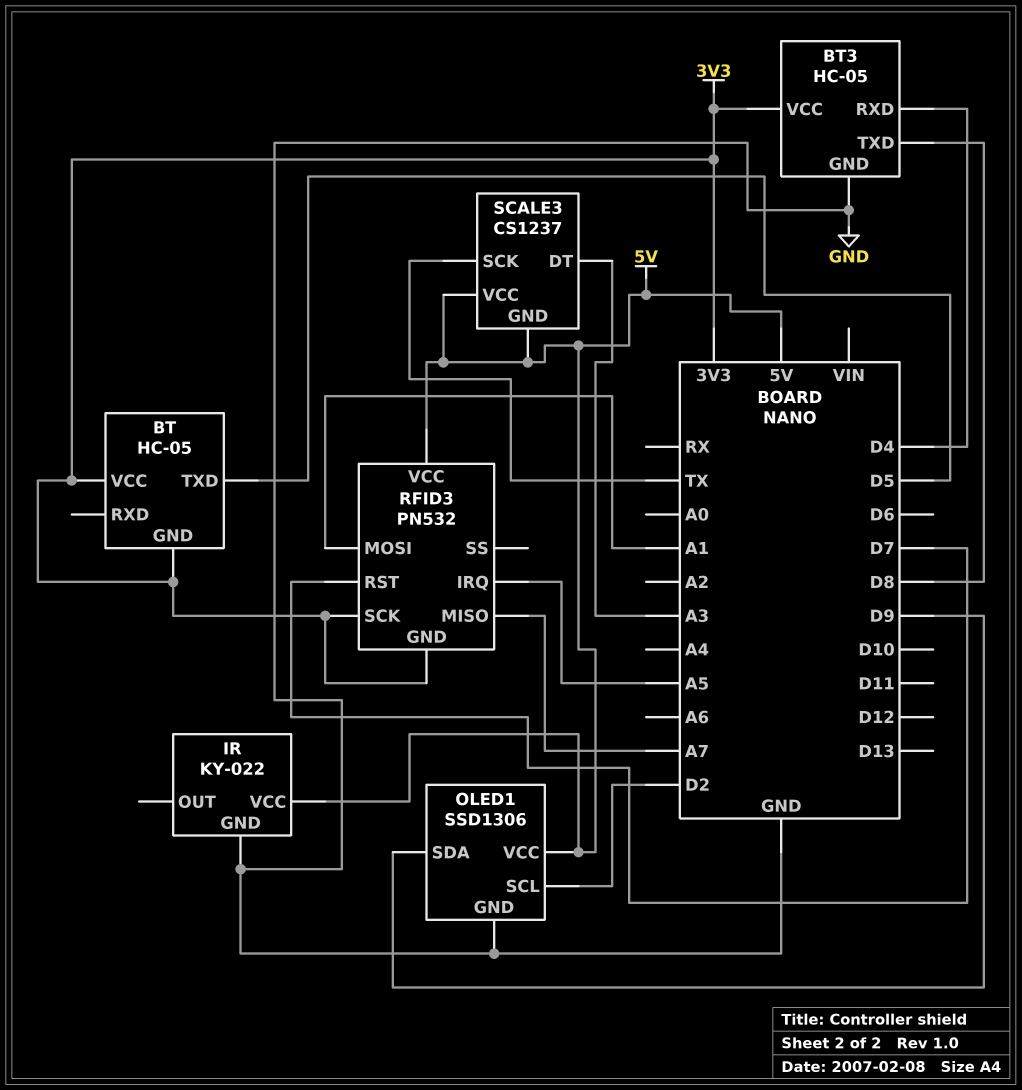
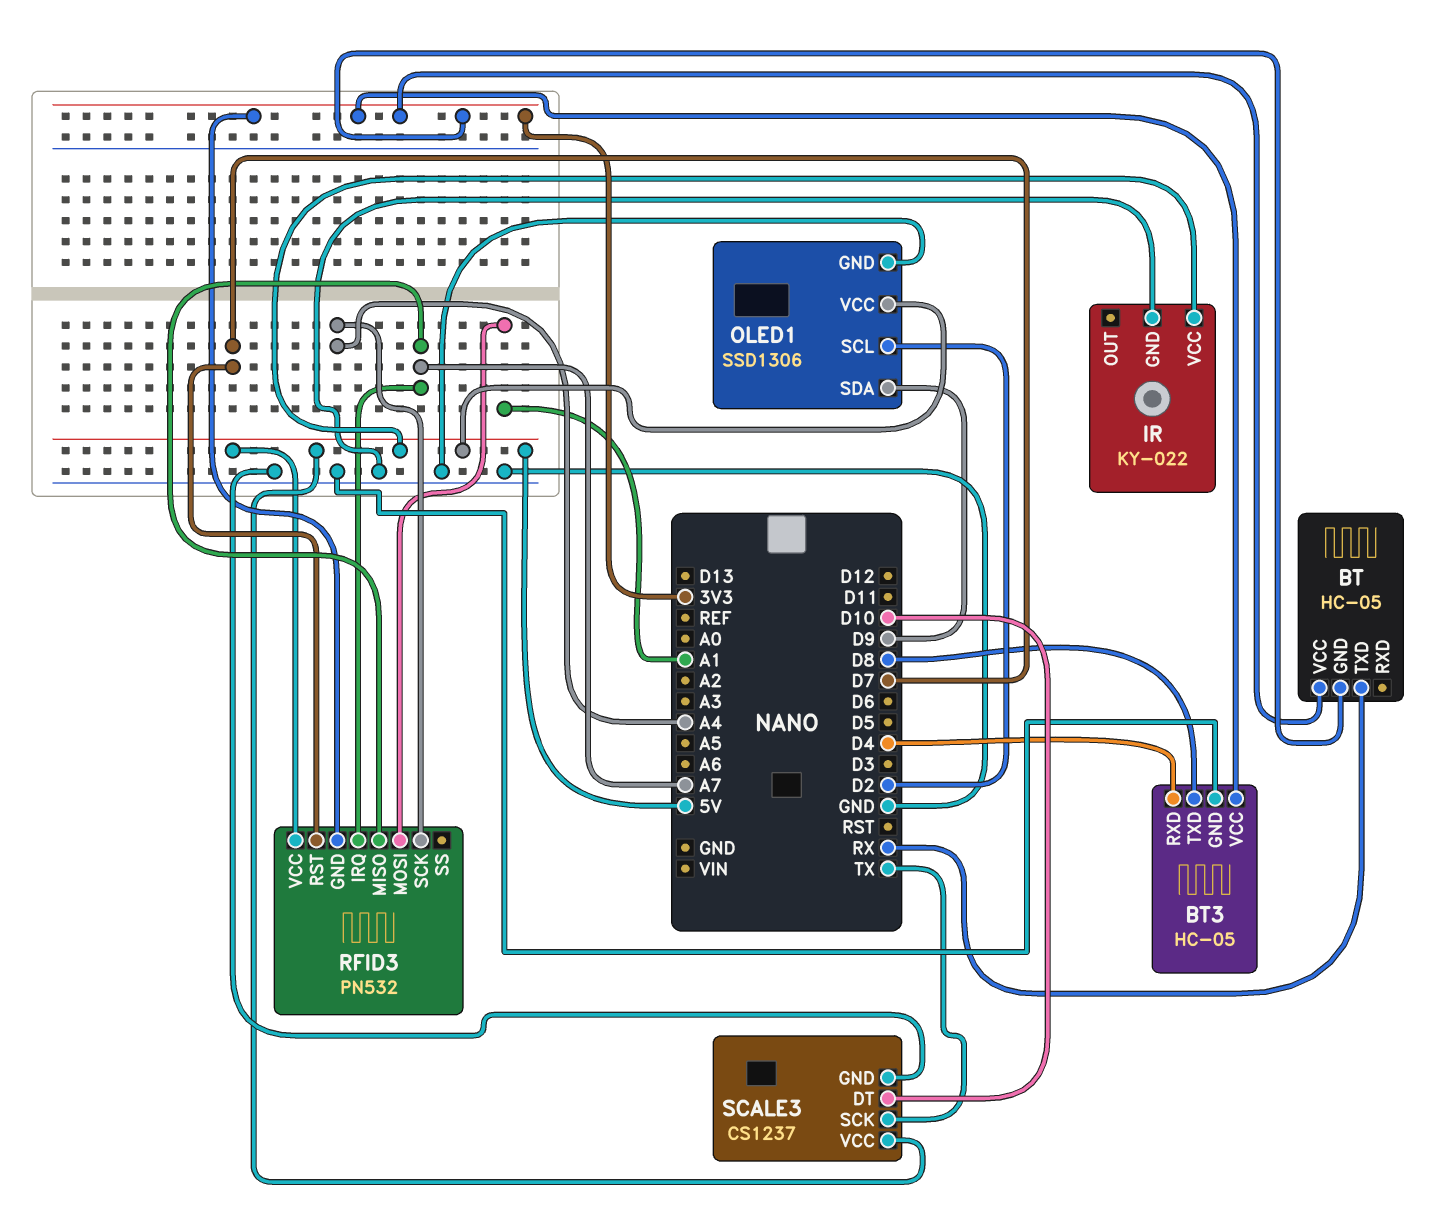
BT pin TXD: D5 -> RX
RFID3 pin IRQ: A5 -> A7
RFID3 pin SCK: 3V3 -> A4
SCALE3 pin DT: A3 -> D10
SCALE3 pin GND: 5V -> GND

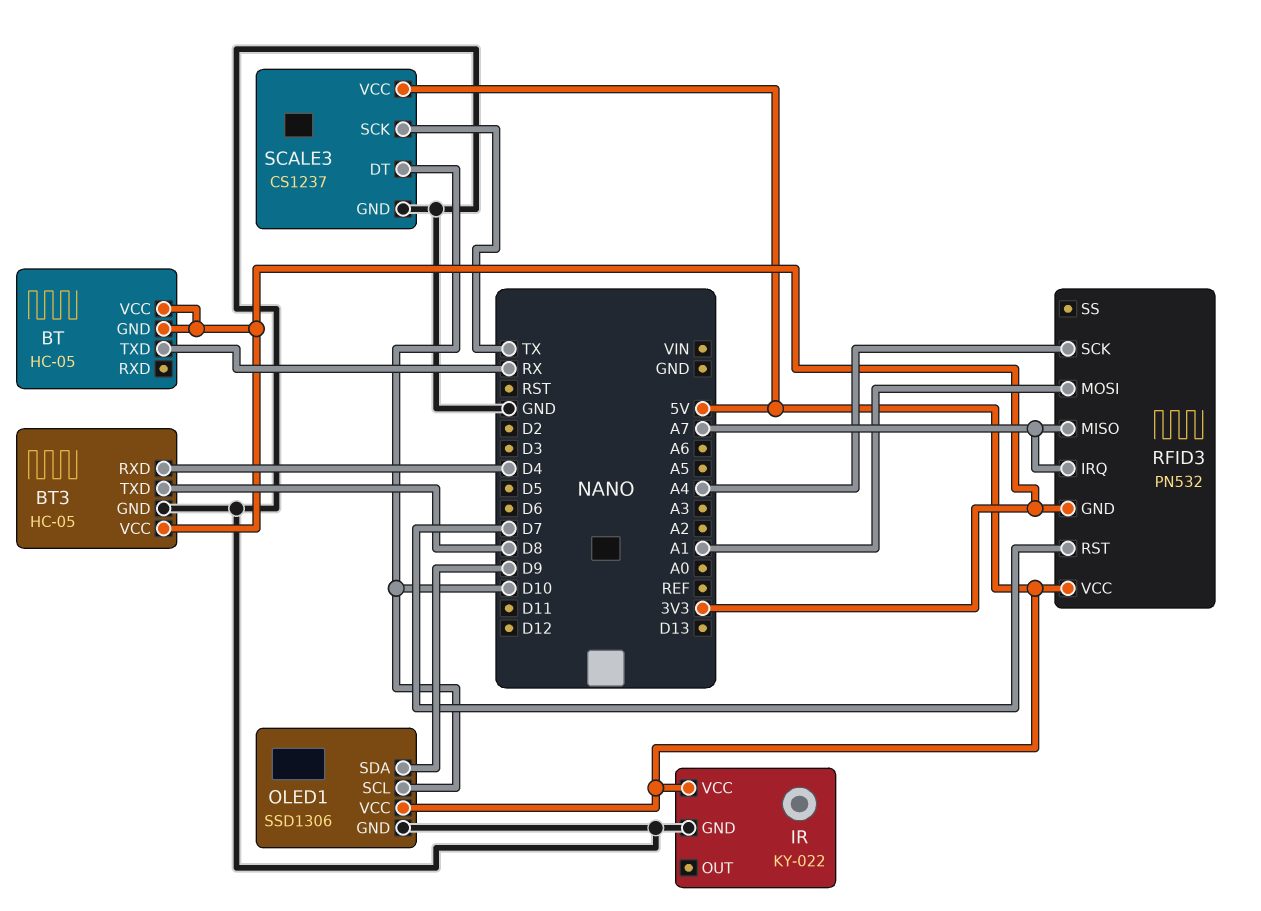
OLED1 pin SCL: D2 -> D10

